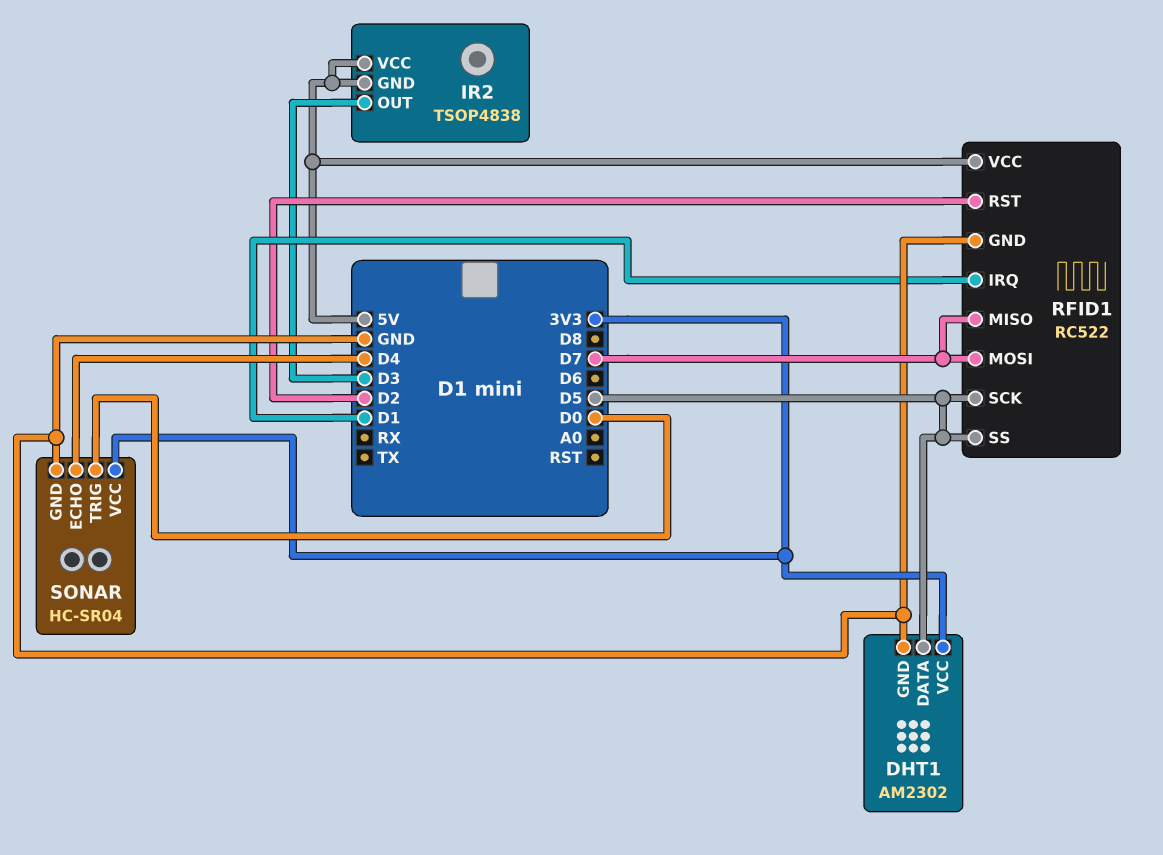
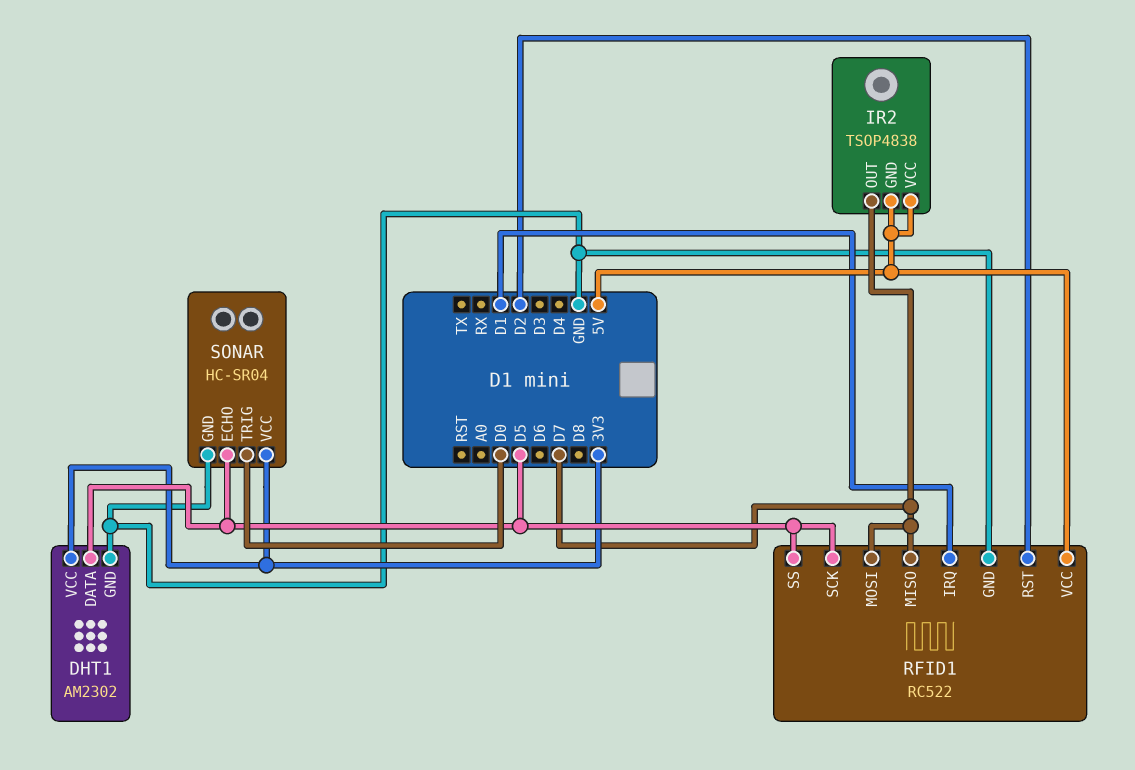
IR2 pin OUT: D3 -> D7
SONAR pin ECHO: D4 -> D5

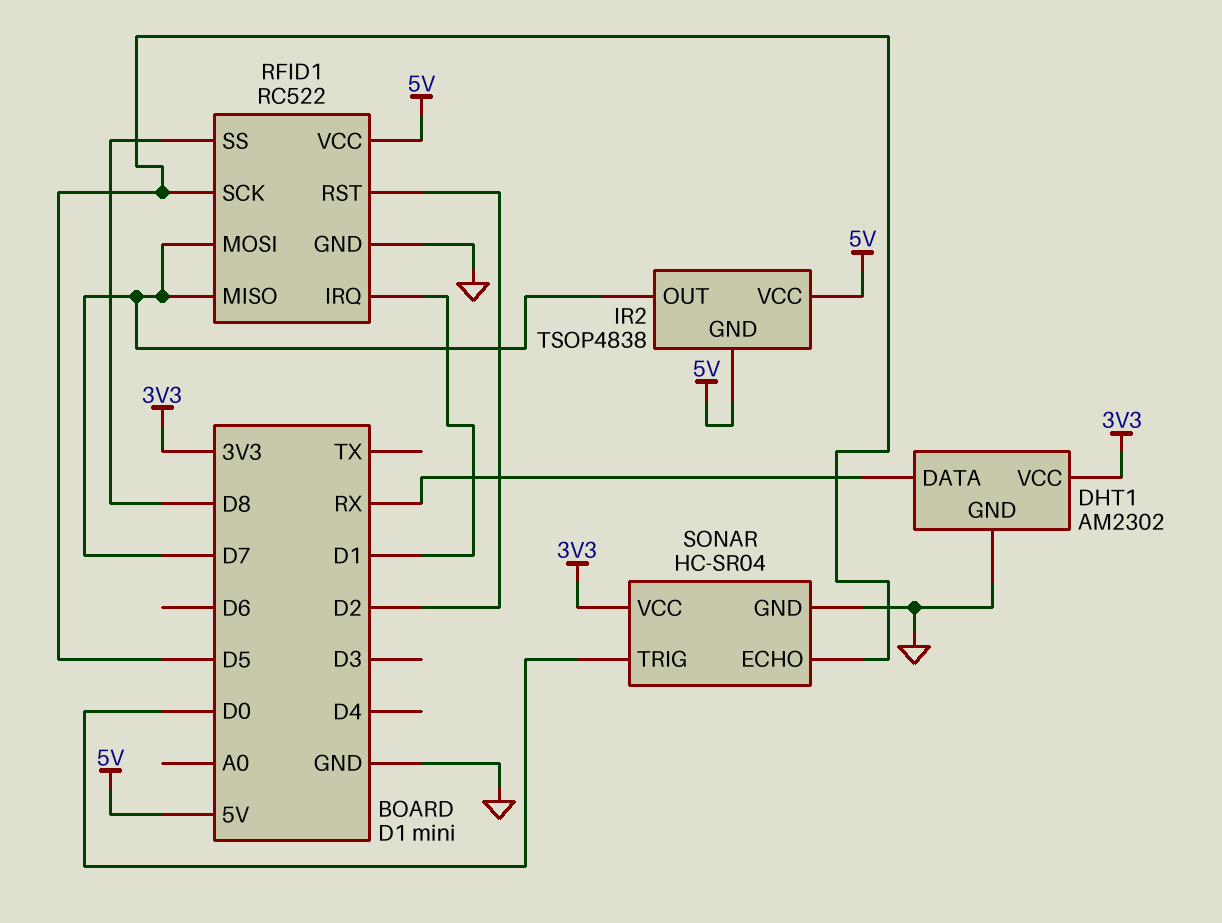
DHT1 pin DATA: D5 -> RX
RFID1 pin SS: D5 -> D8

